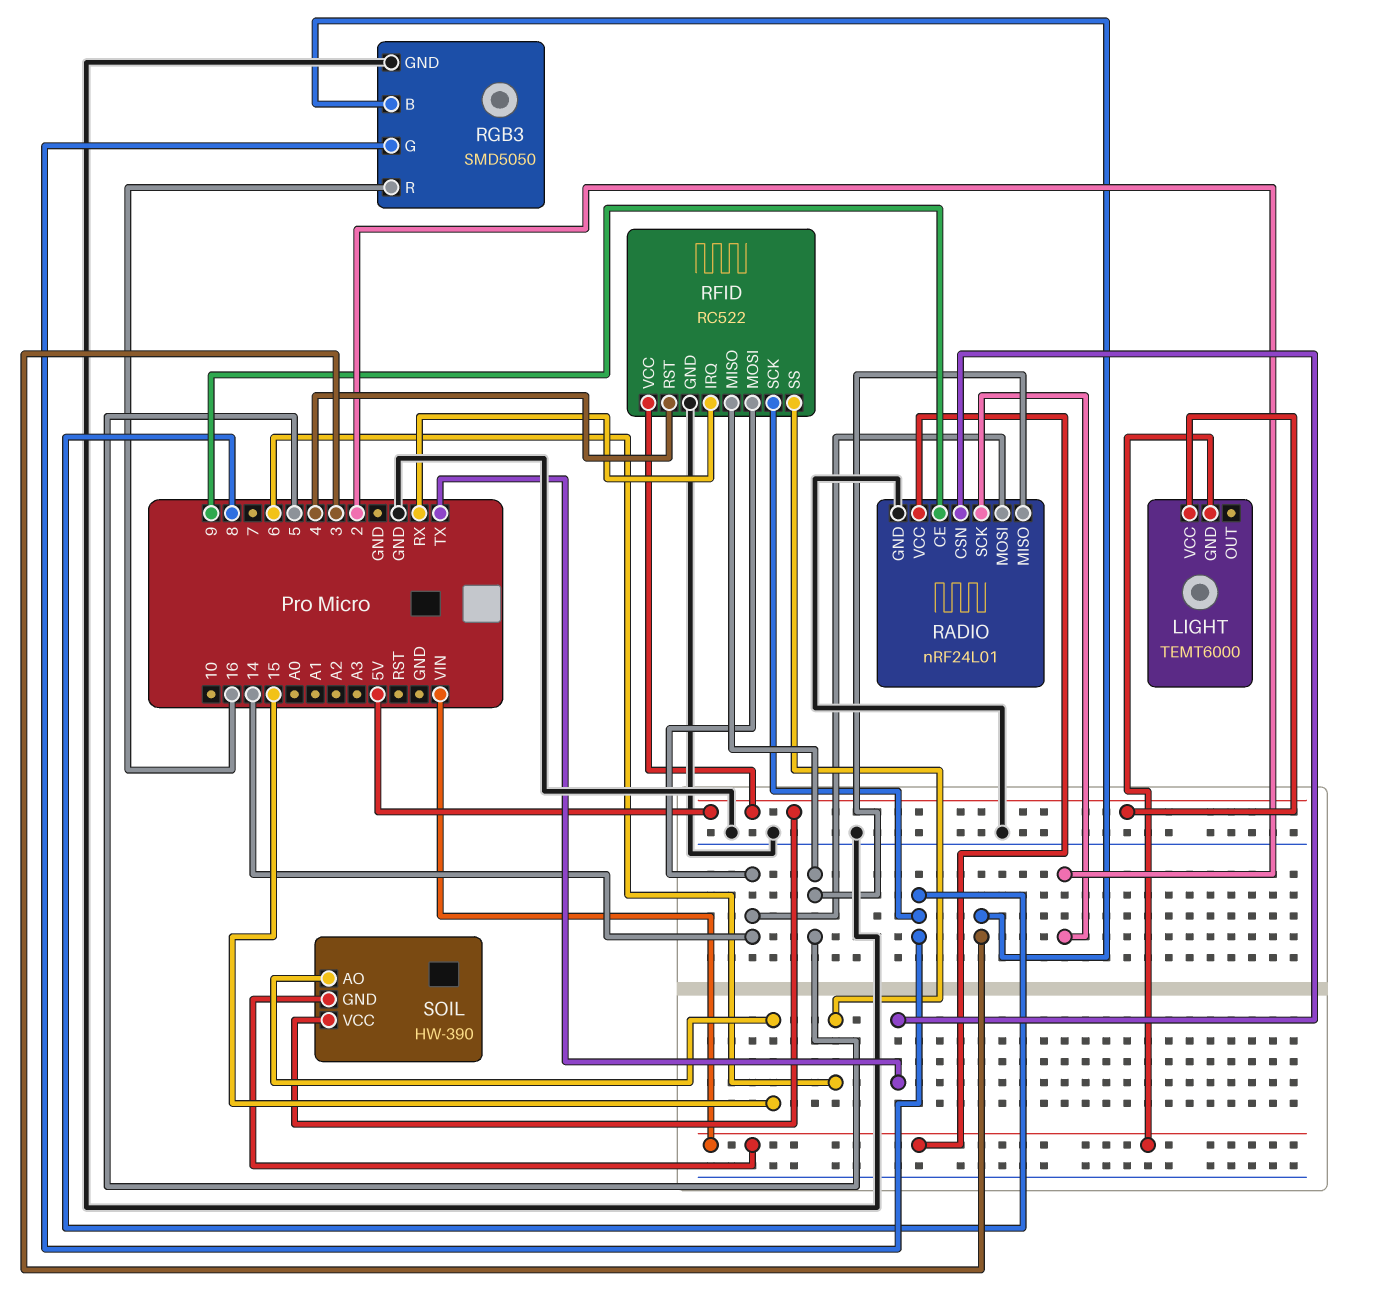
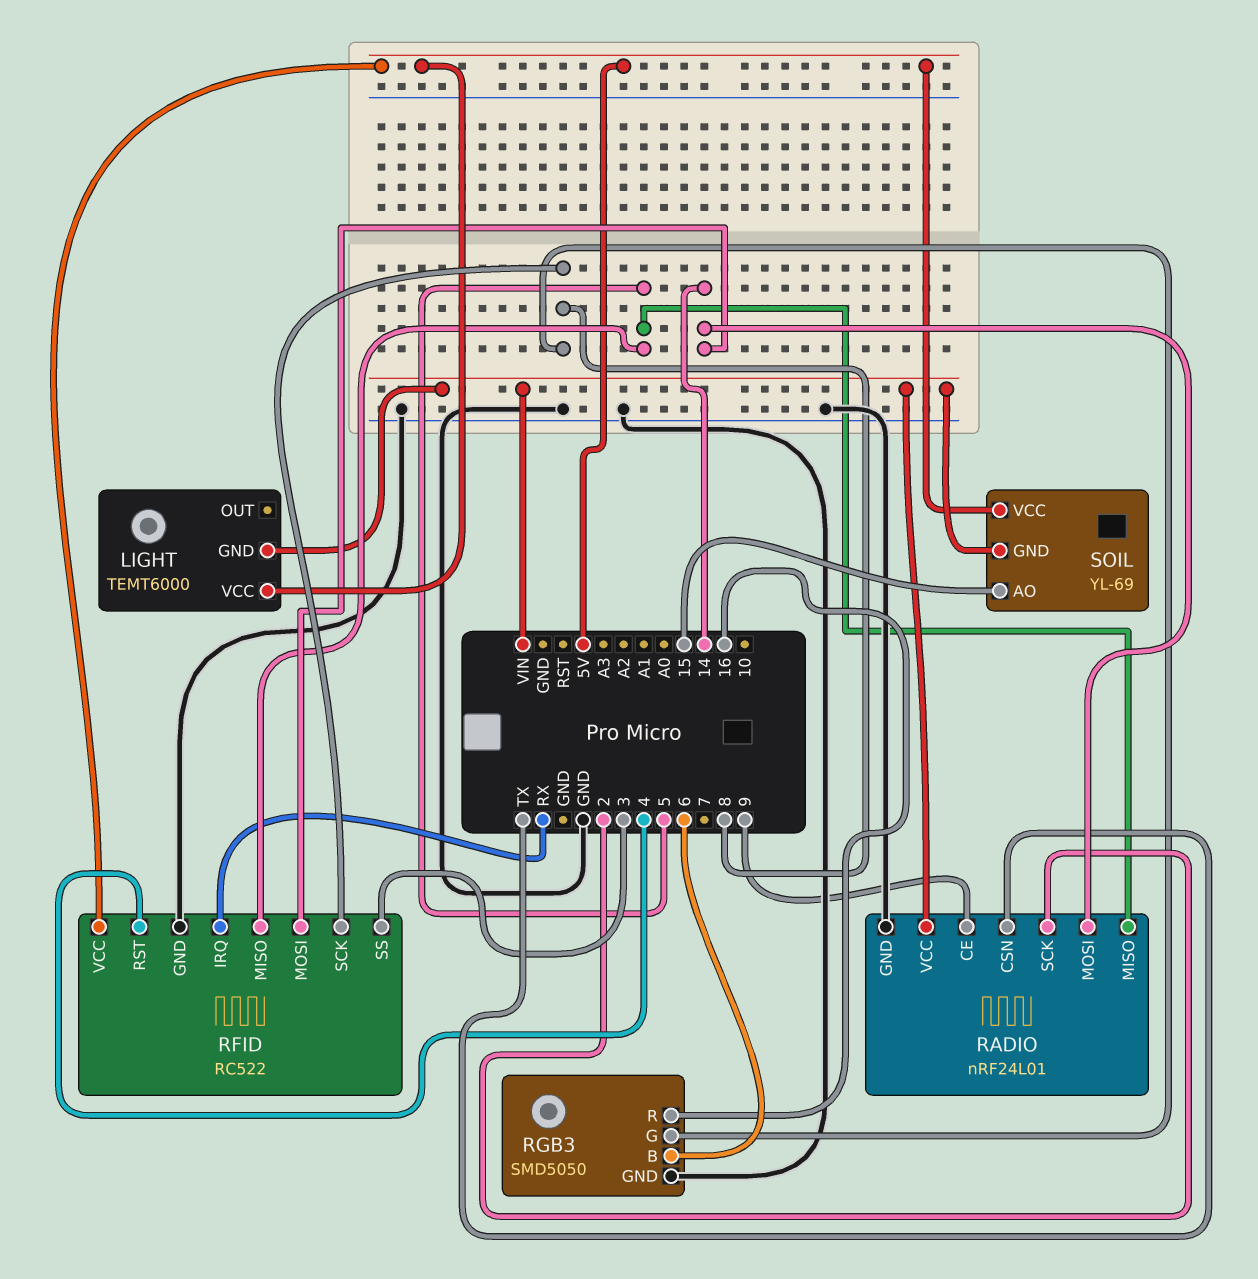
RFID pin SS: 6 -> 3
RGB3 pin B: 3 -> 6
SOIL: HW-390 -> YL-69

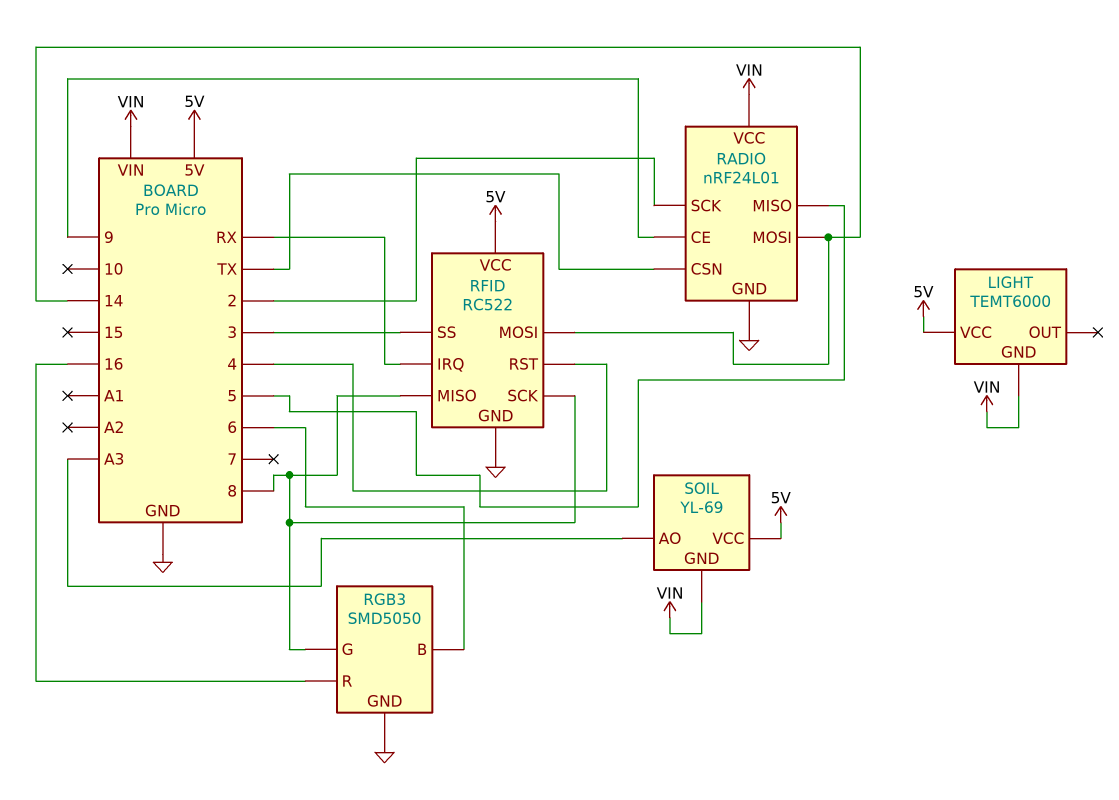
RFID pin MISO: 5 -> 8
SOIL pin AO: 15 -> A3

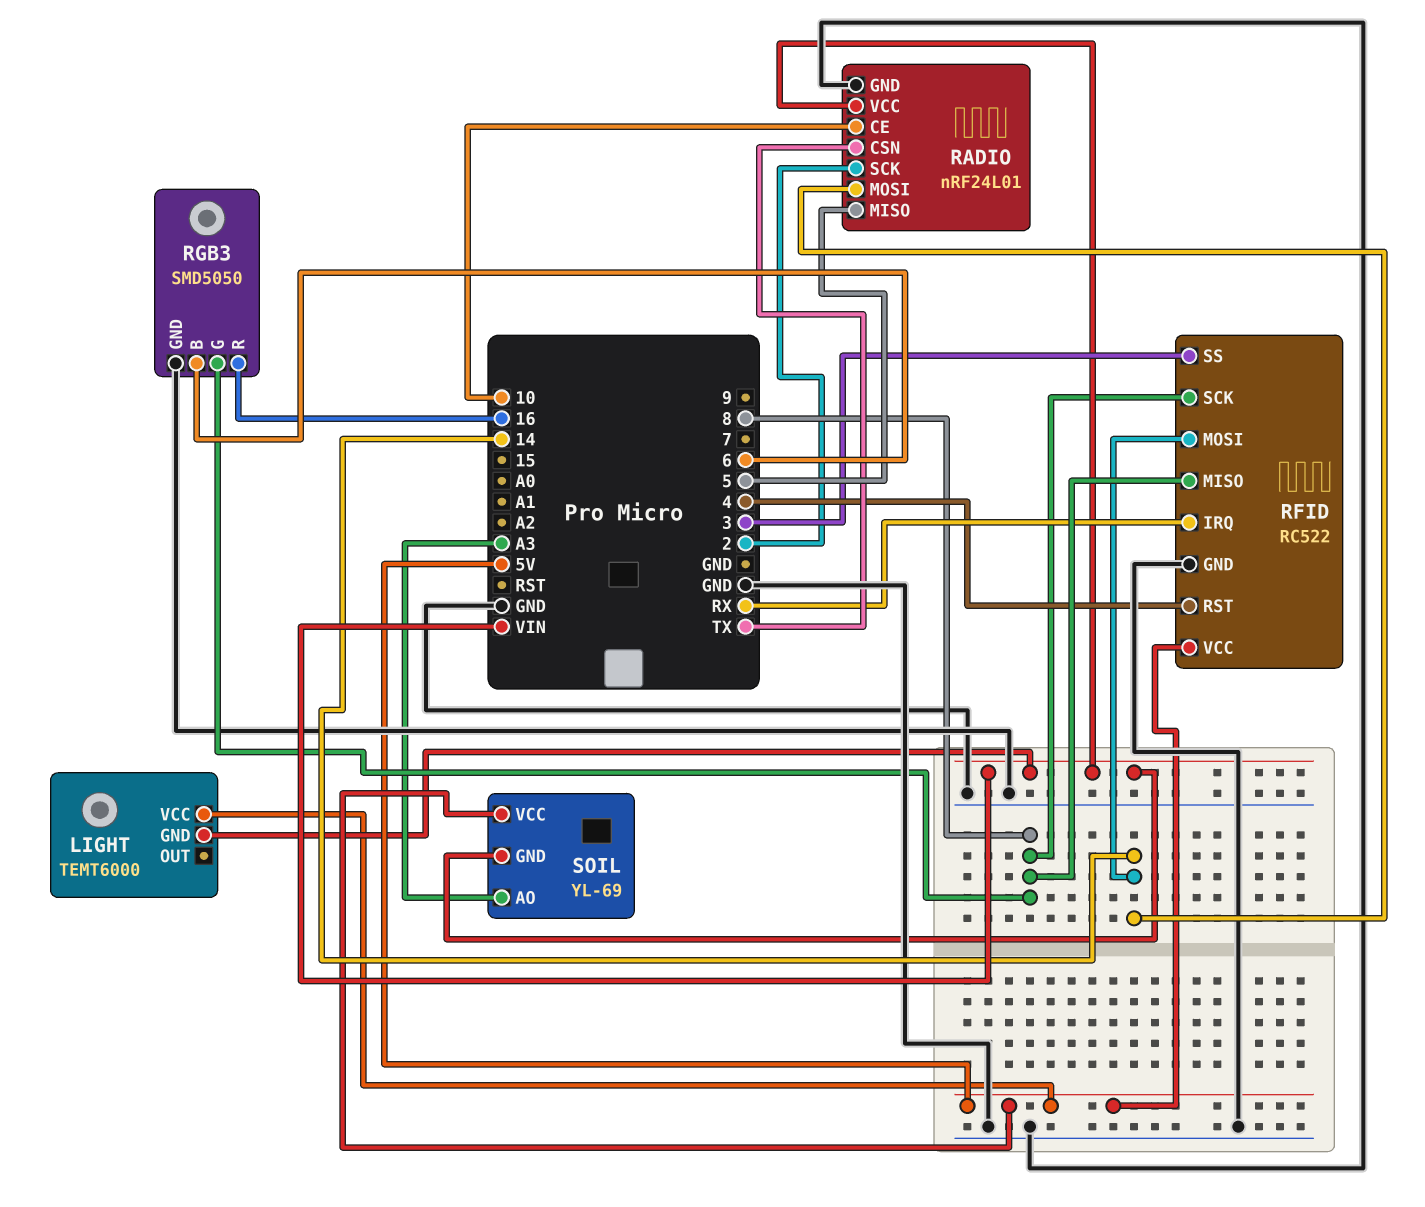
RADIO pin CE: 9 -> 10

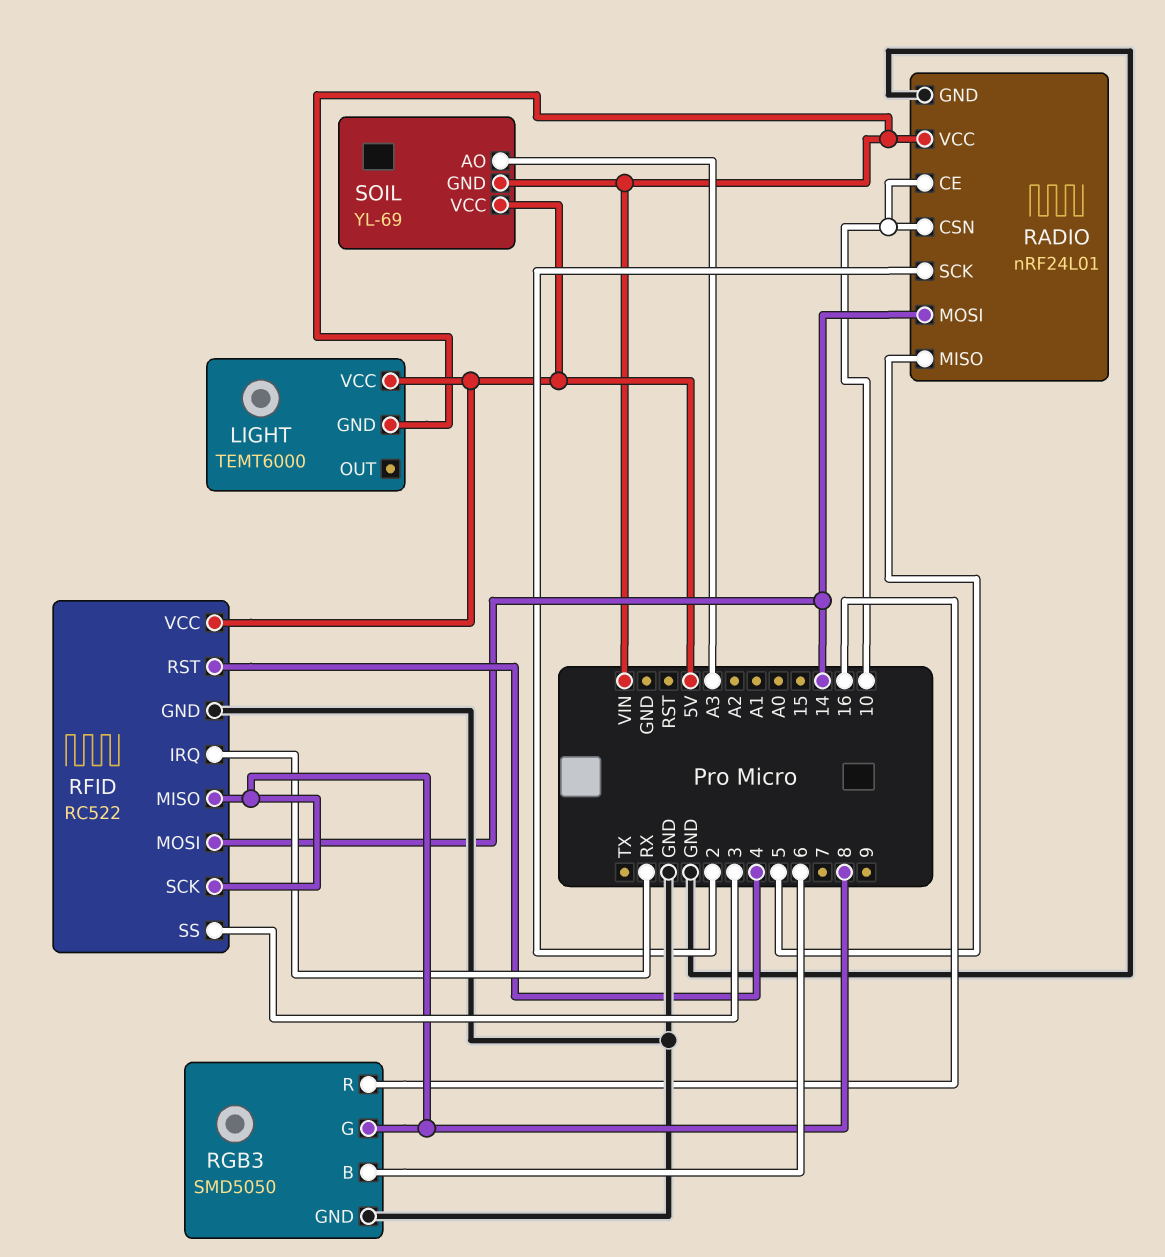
RADIO pin CSN: TX -> 10

